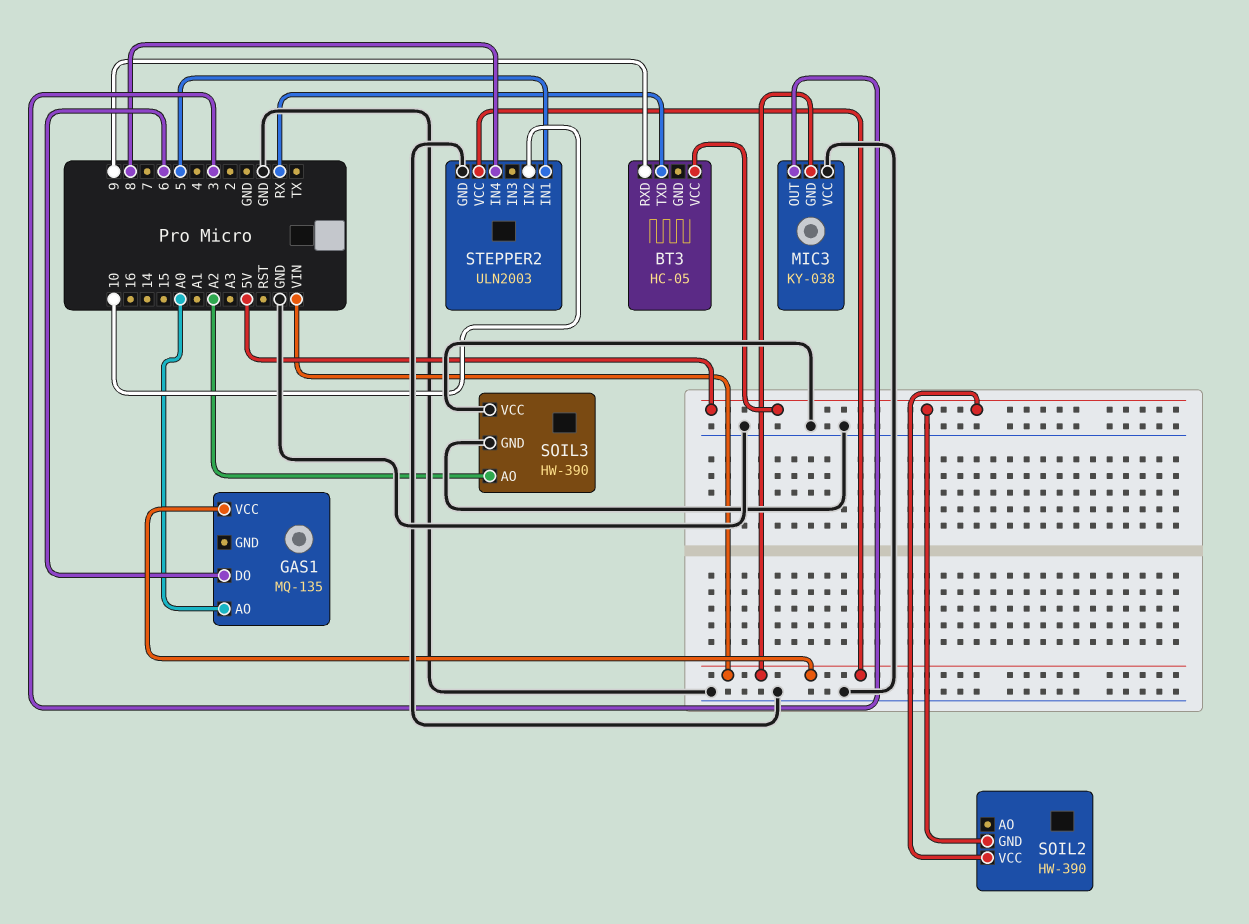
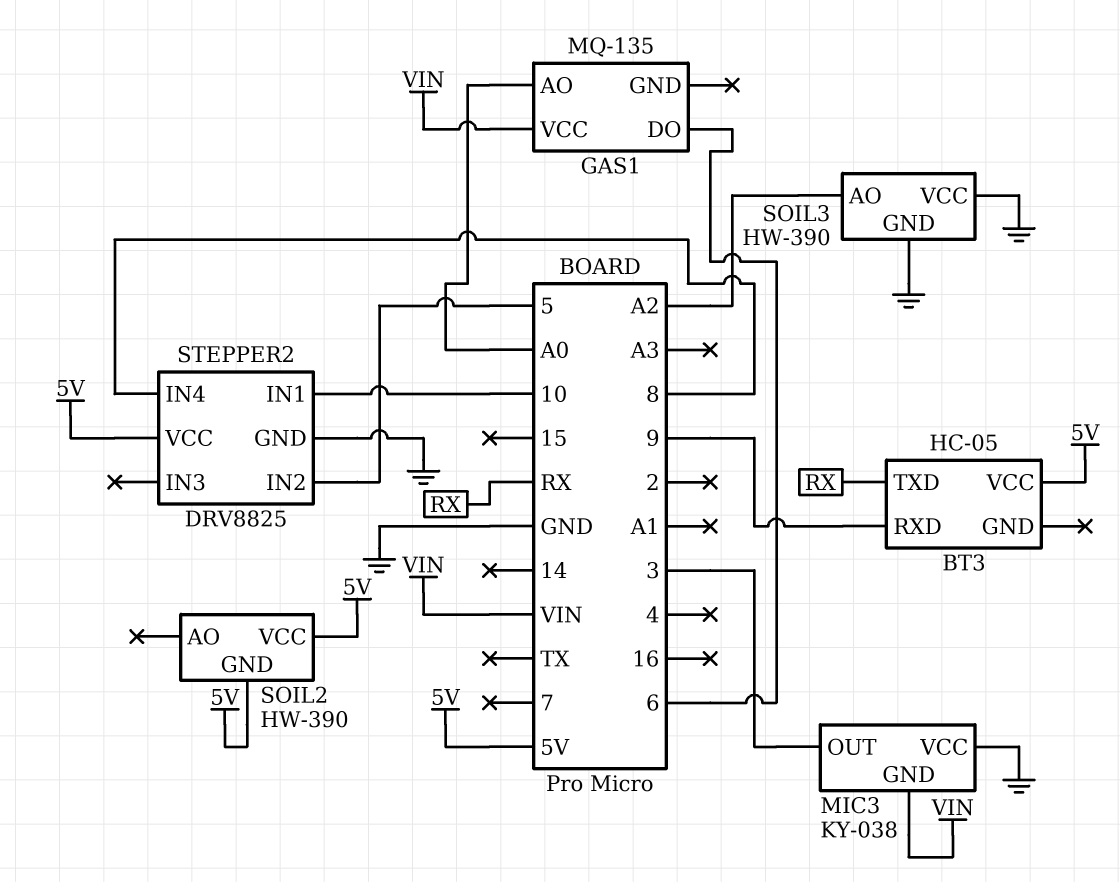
STEPPER2: ULN2003 -> DRV8825
STEPPER2 pin IN1: 5 -> 10
STEPPER2 pin IN2: 10 -> 5
STEPPER2 pin VCC: VIN -> 5V

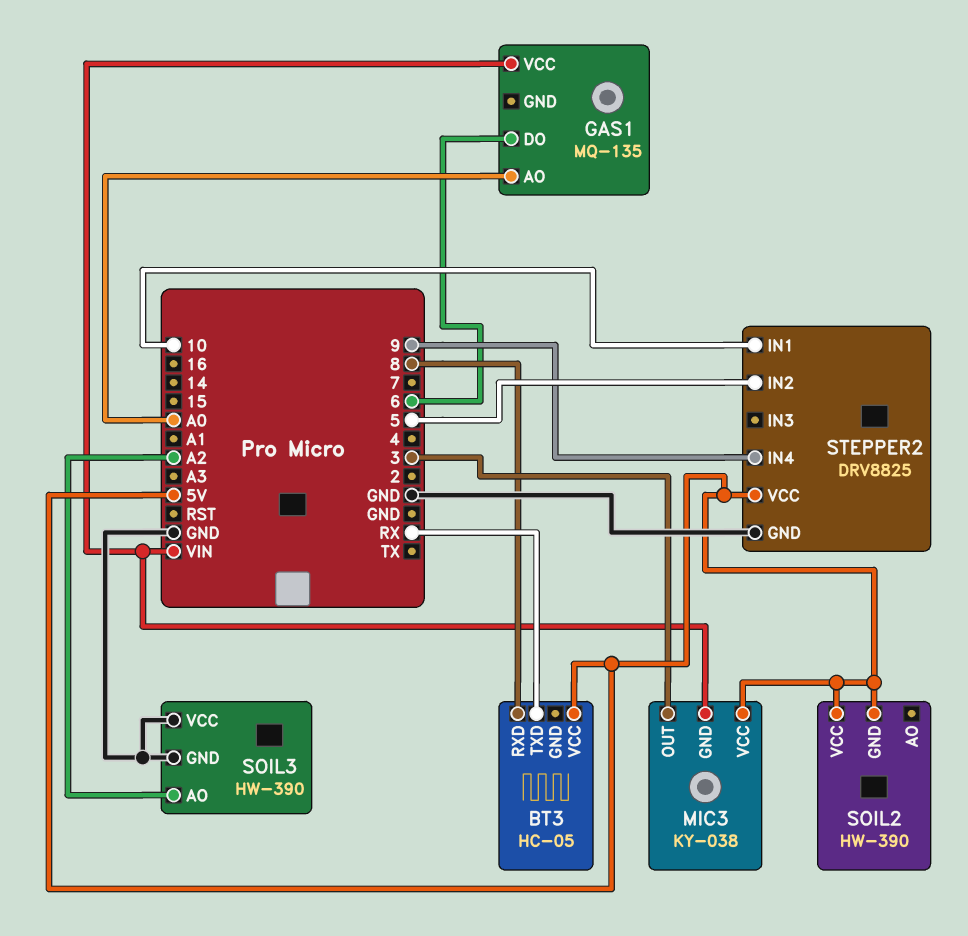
BT3 pin RXD: 9 -> 8
MIC3 pin VCC: GND -> 5V
STEPPER2 pin IN4: 8 -> 9

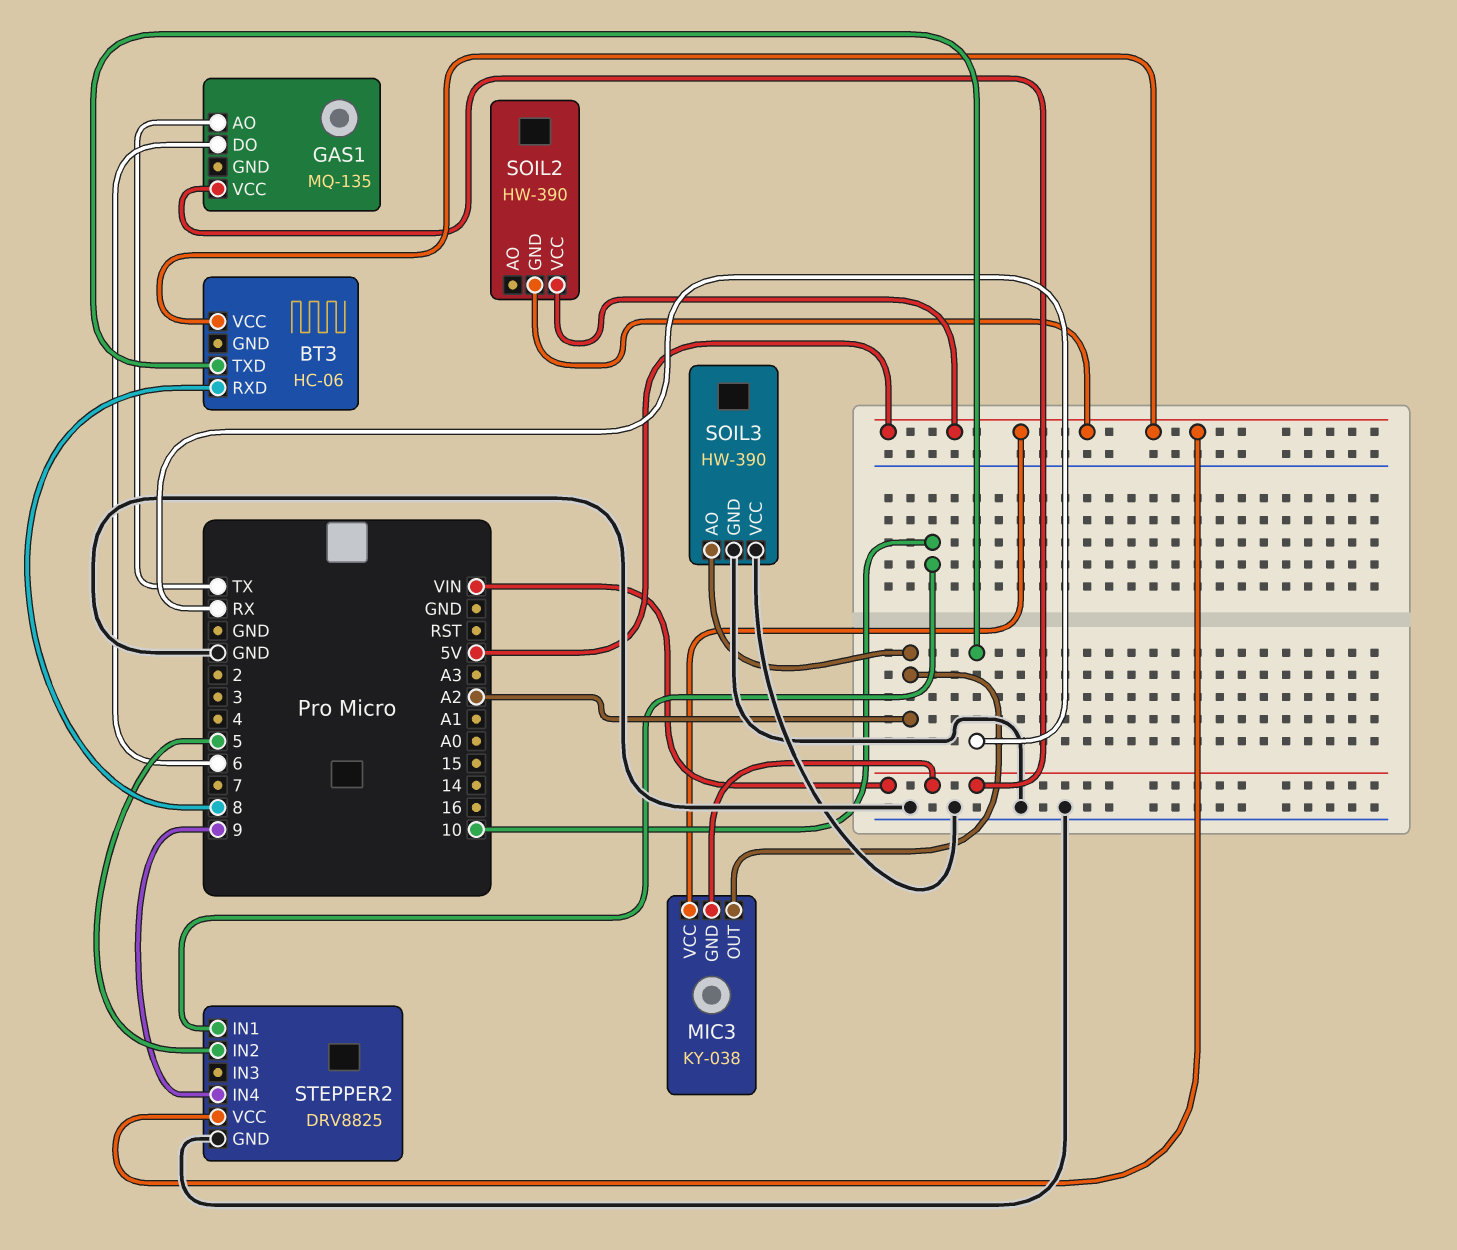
BT3: HC-05 -> HC-06
GAS1 pin AO: A0 -> TX
MIC3 pin OUT: 3 -> A2

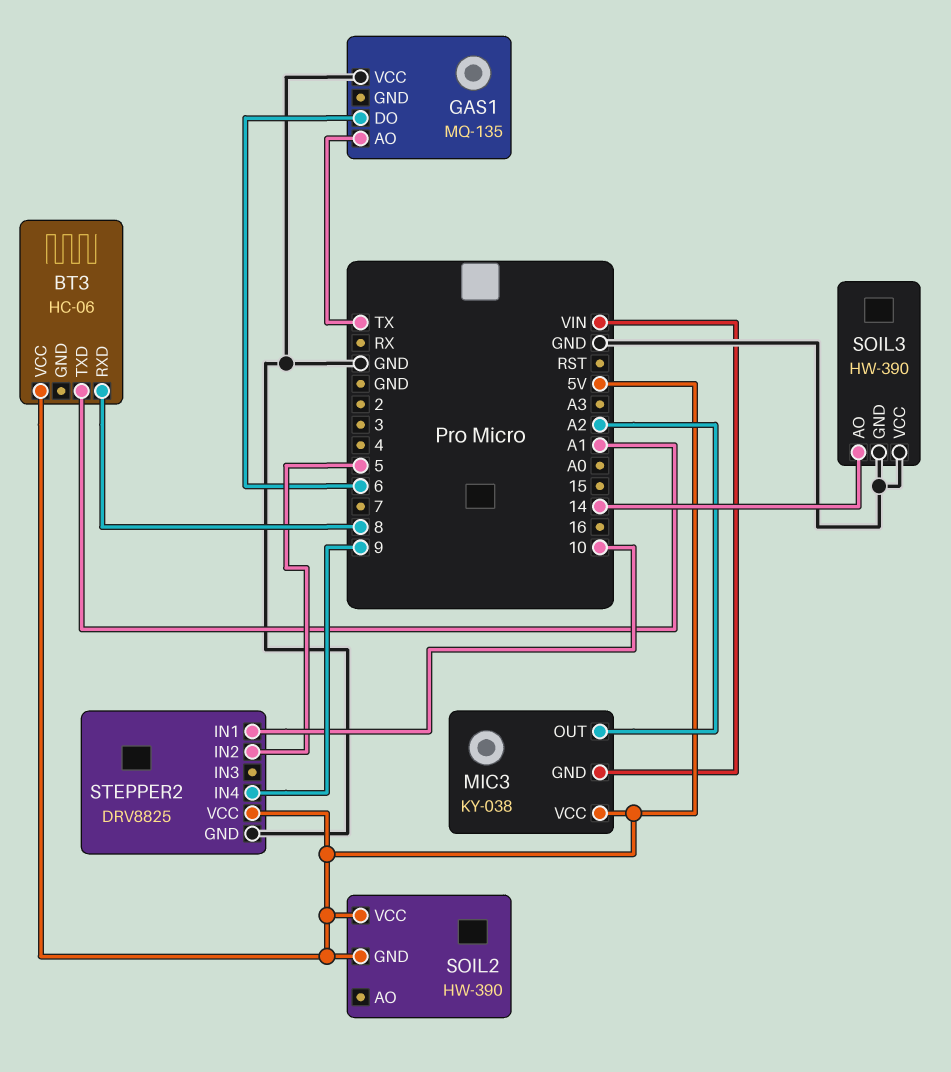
BT3 pin TXD: RX -> A1
GAS1 pin VCC: VIN -> GND
SOIL3 pin AO: A2 -> 14

